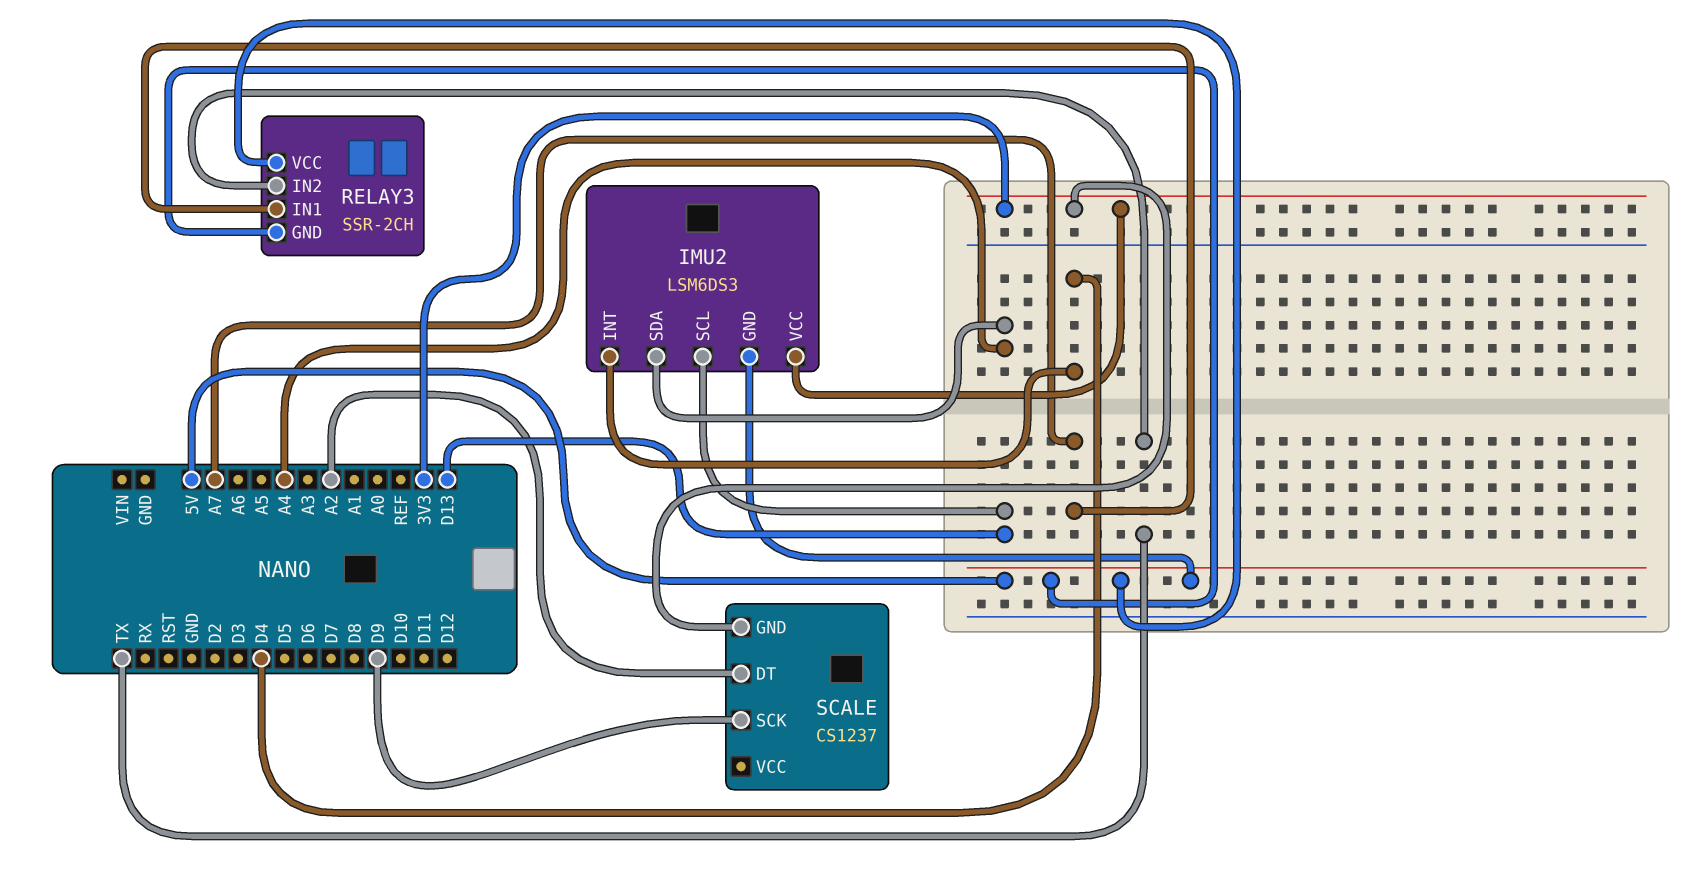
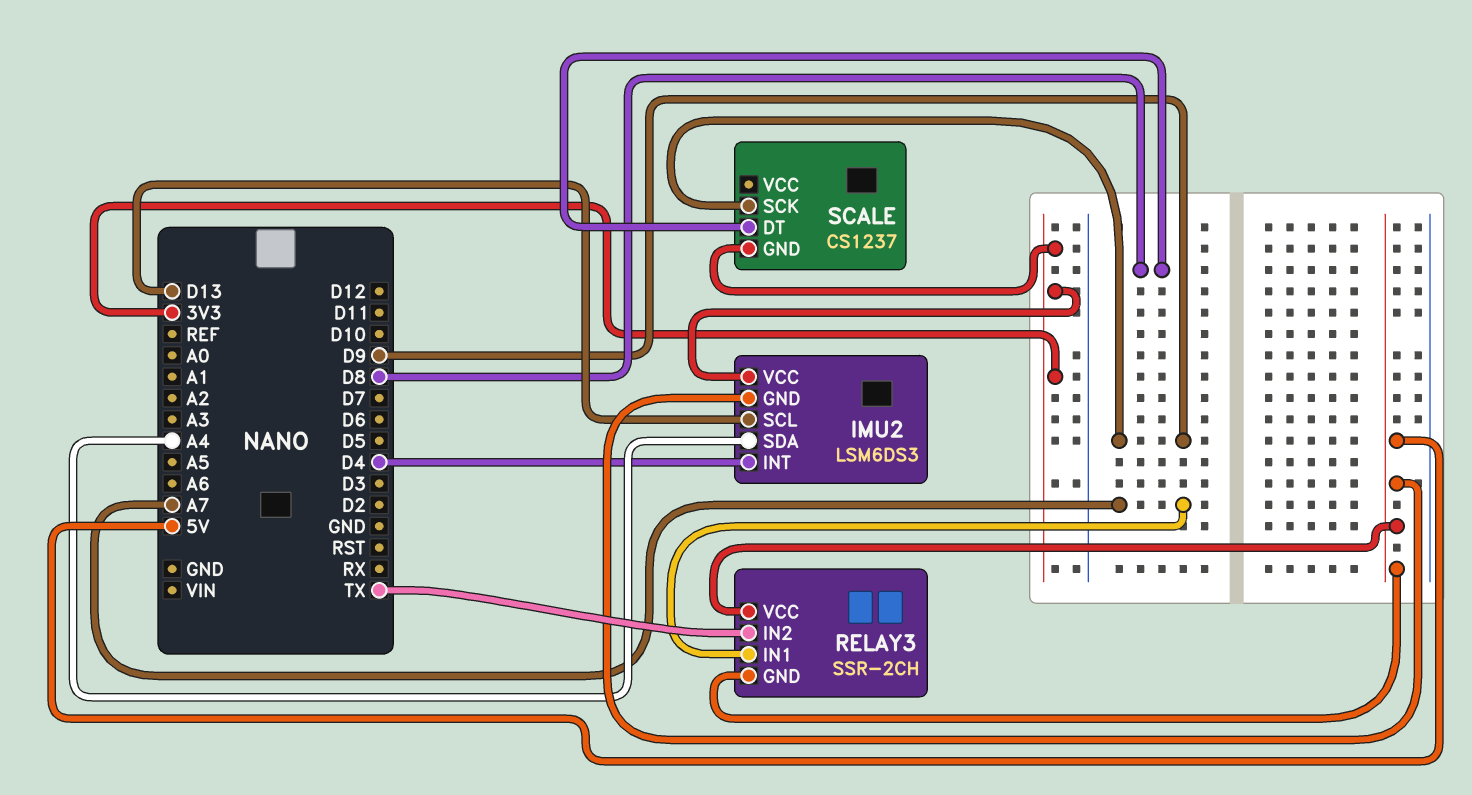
SCALE pin DT: A2 -> D8

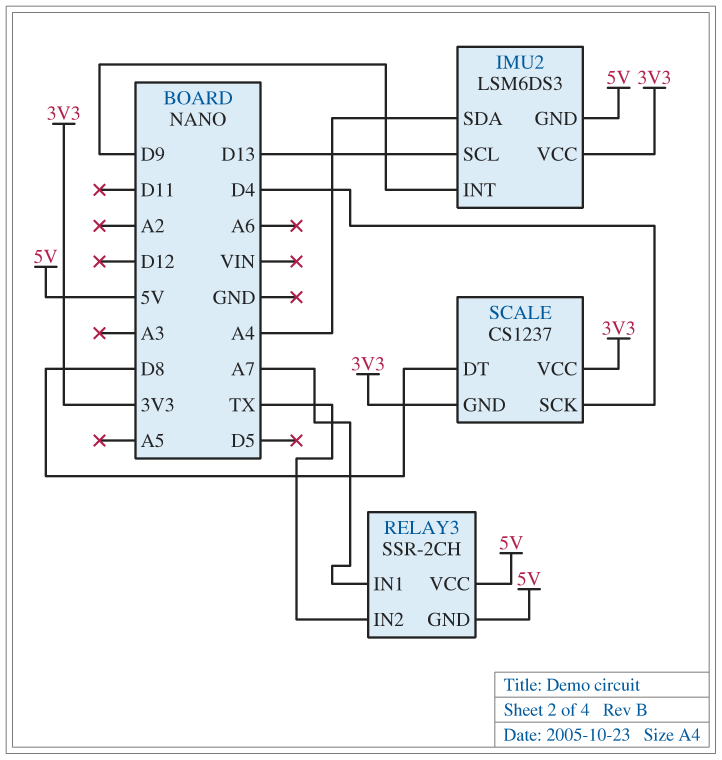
IMU2 pin INT: D4 -> D9
SCALE pin SCK: D9 -> D4
SCALE pin VCC: none -> 3V3

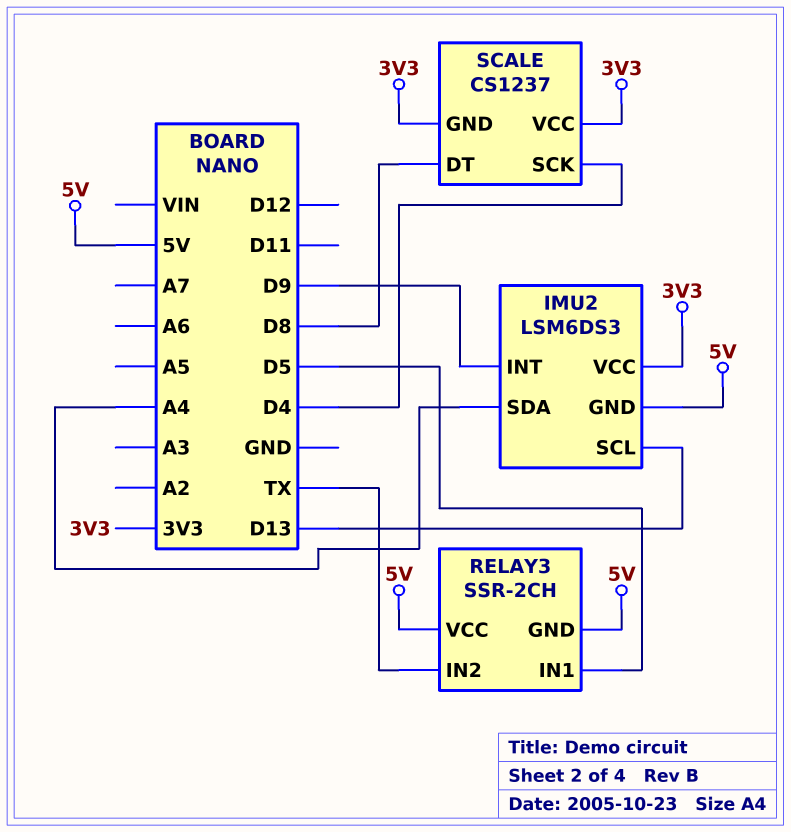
RELAY3 pin IN1: A7 -> D5

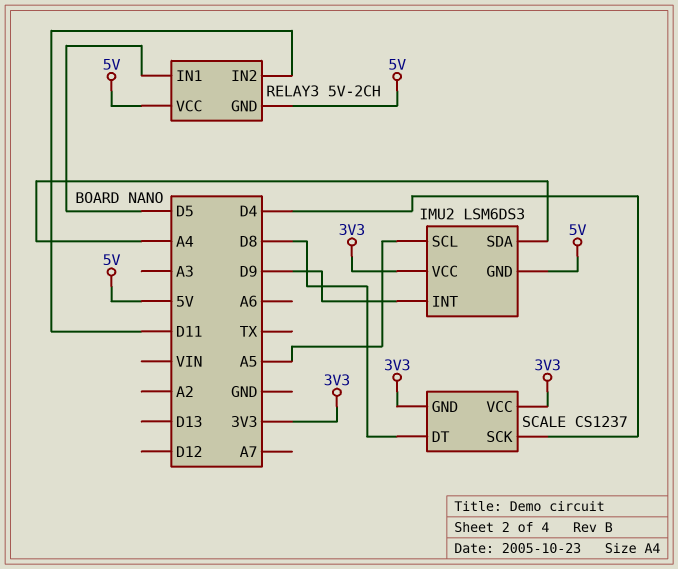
IMU2 pin SCL: D13 -> A5
RELAY3: SSR-2CH -> 5V-2CH
RELAY3 pin IN2: TX -> D11

